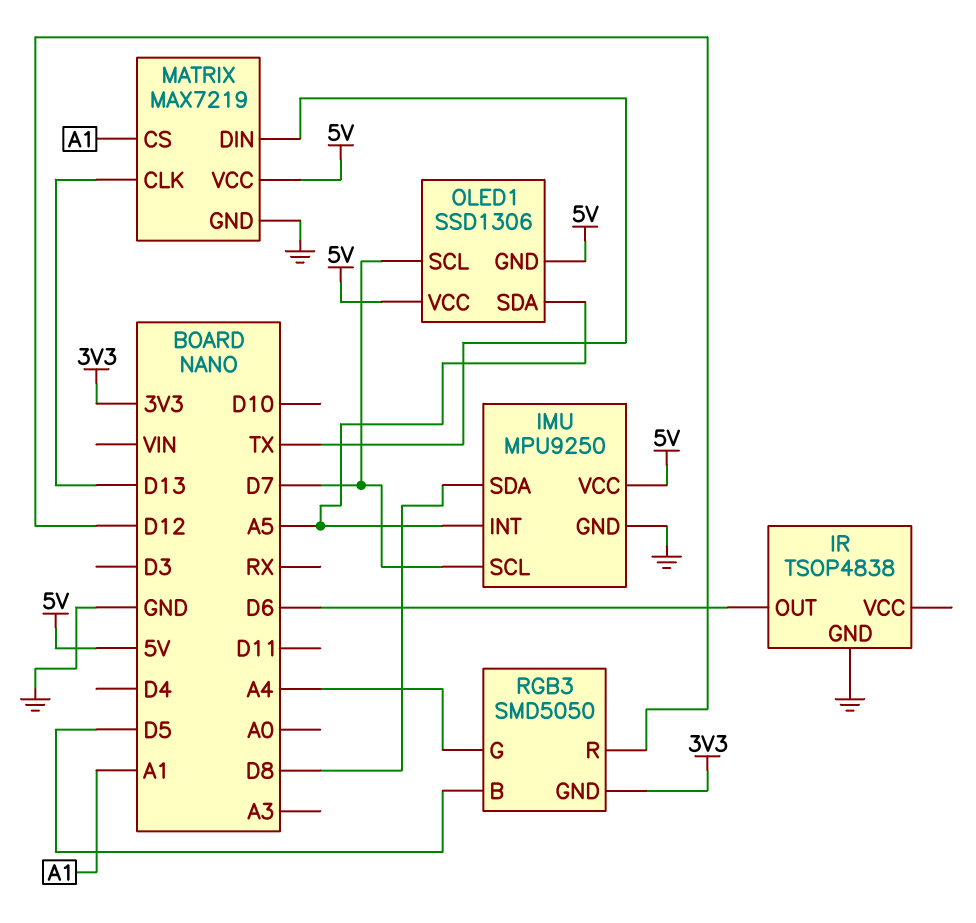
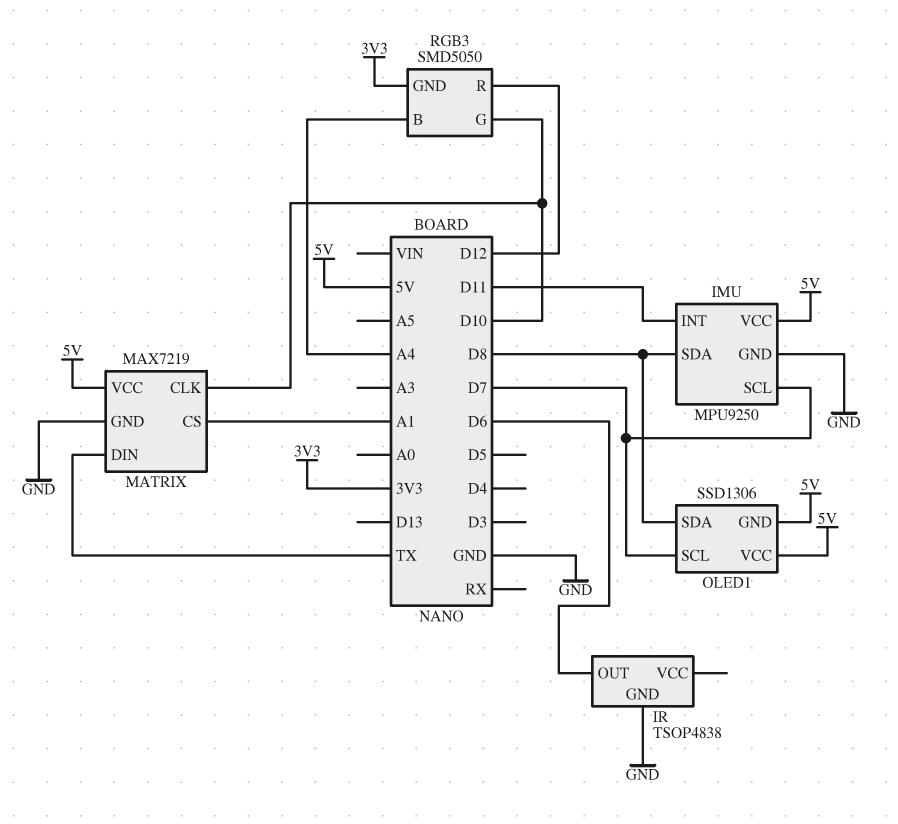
IMU pin INT: A5 -> D11
MATRIX pin CLK: D13 -> D10
OLED1 pin SDA: A5 -> D8
RGB3 pin B: D5 -> A4
RGB3 pin G: A4 -> D10

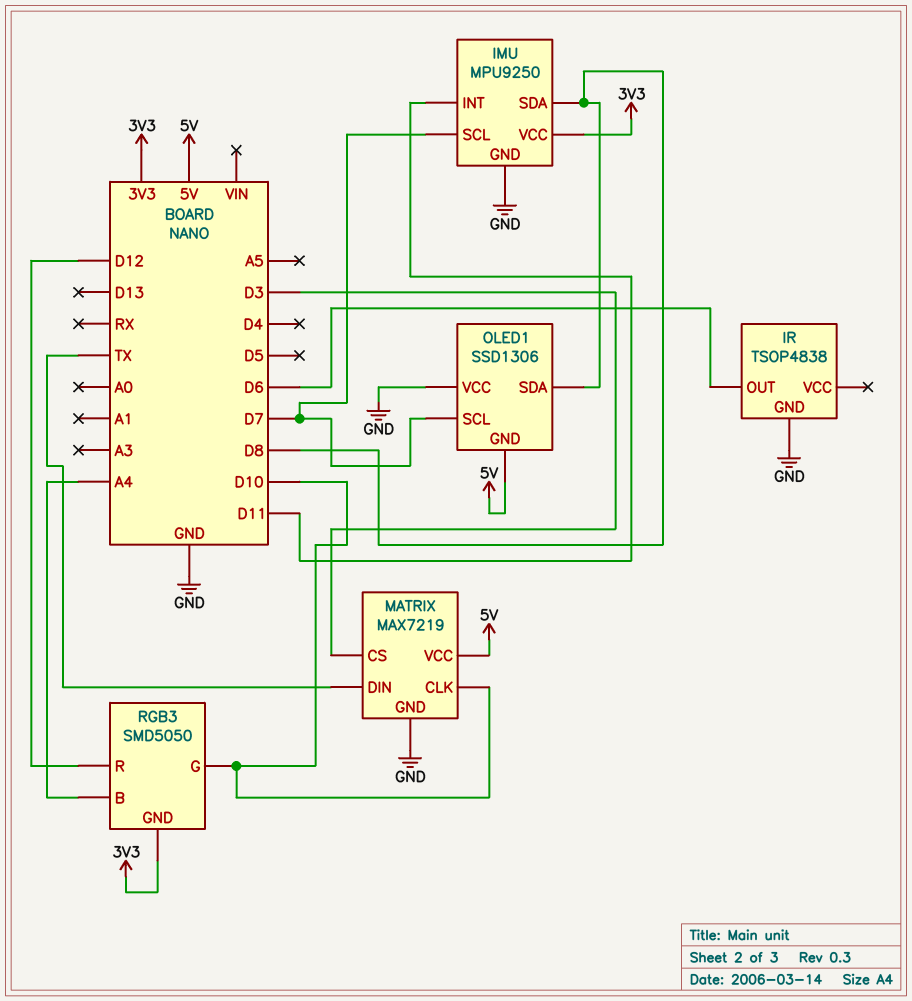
IMU pin VCC: 5V -> 3V3
MATRIX pin CS: A1 -> D3
OLED1 pin VCC: 5V -> GND

